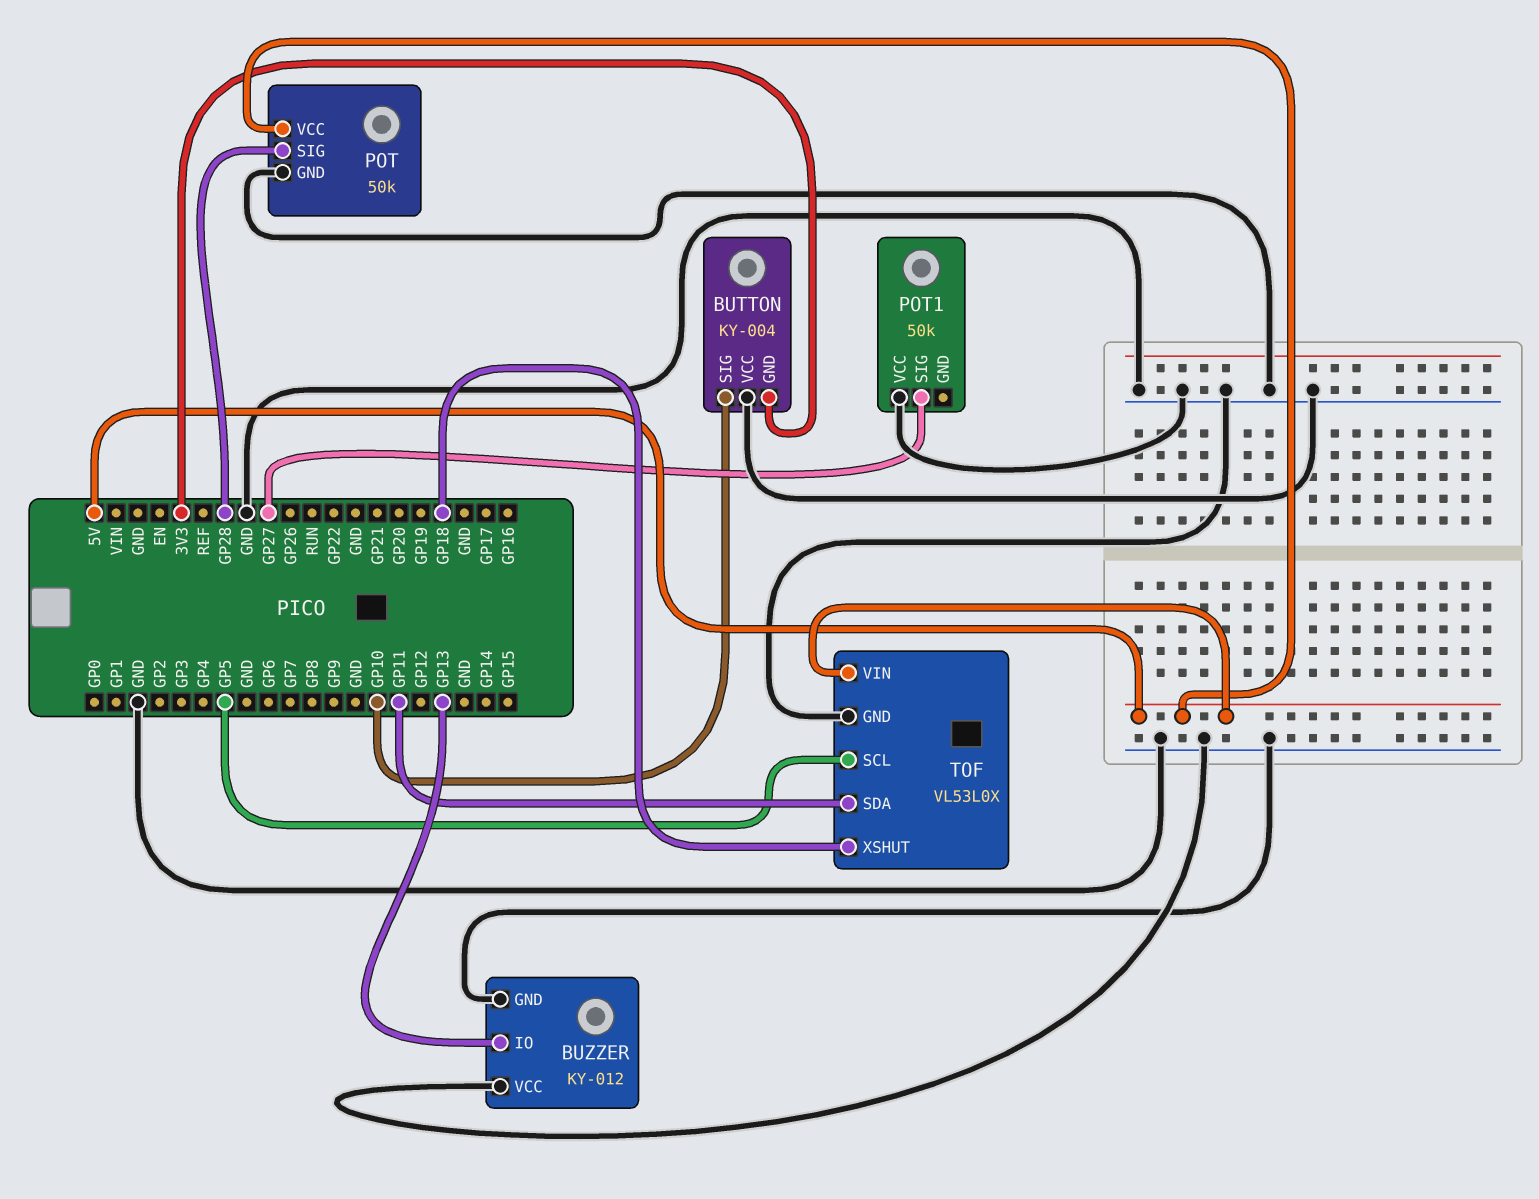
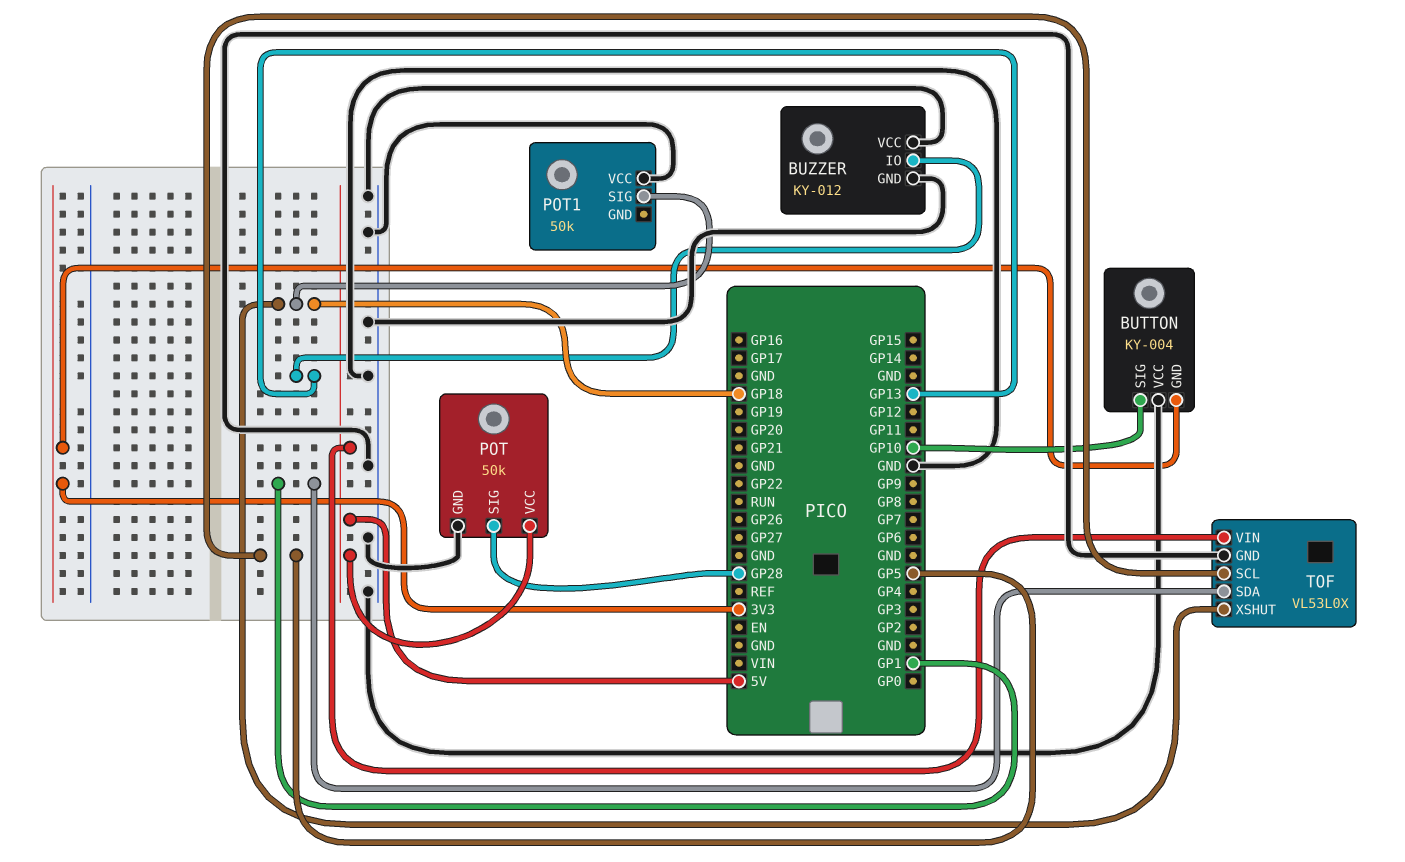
POT1 pin SIG: GP27 -> GP18
TOF pin SDA: GP11 -> GP1

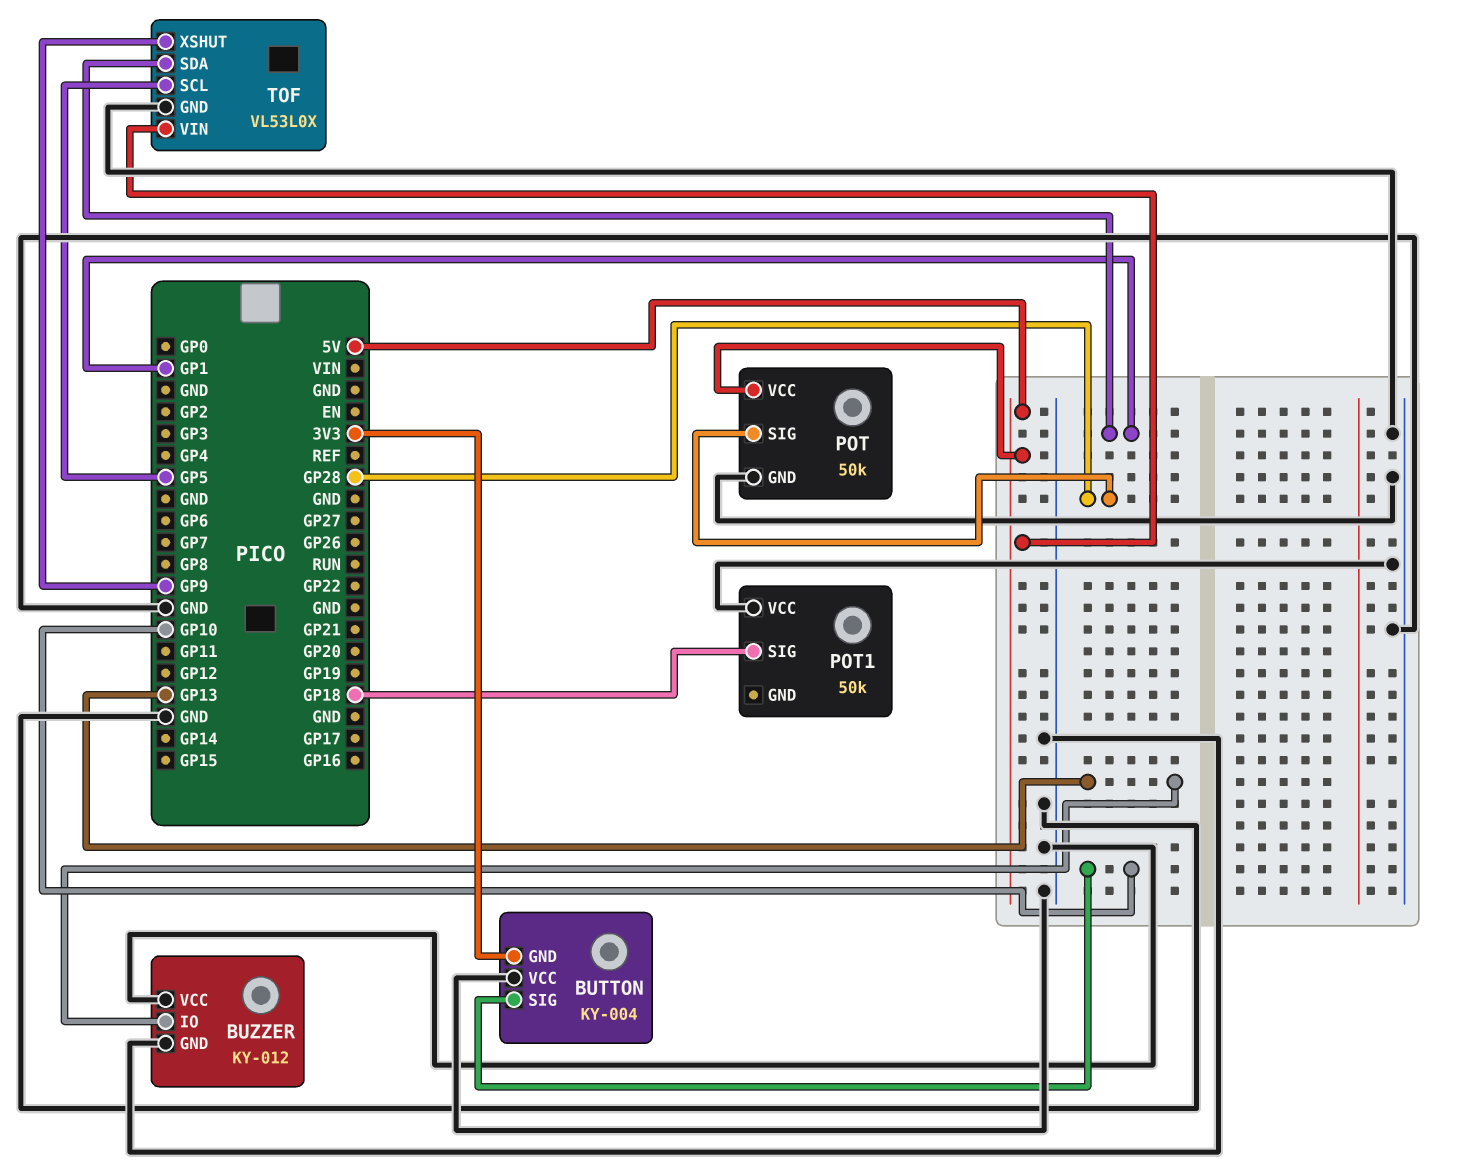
TOF pin XSHUT: GP18 -> GP9

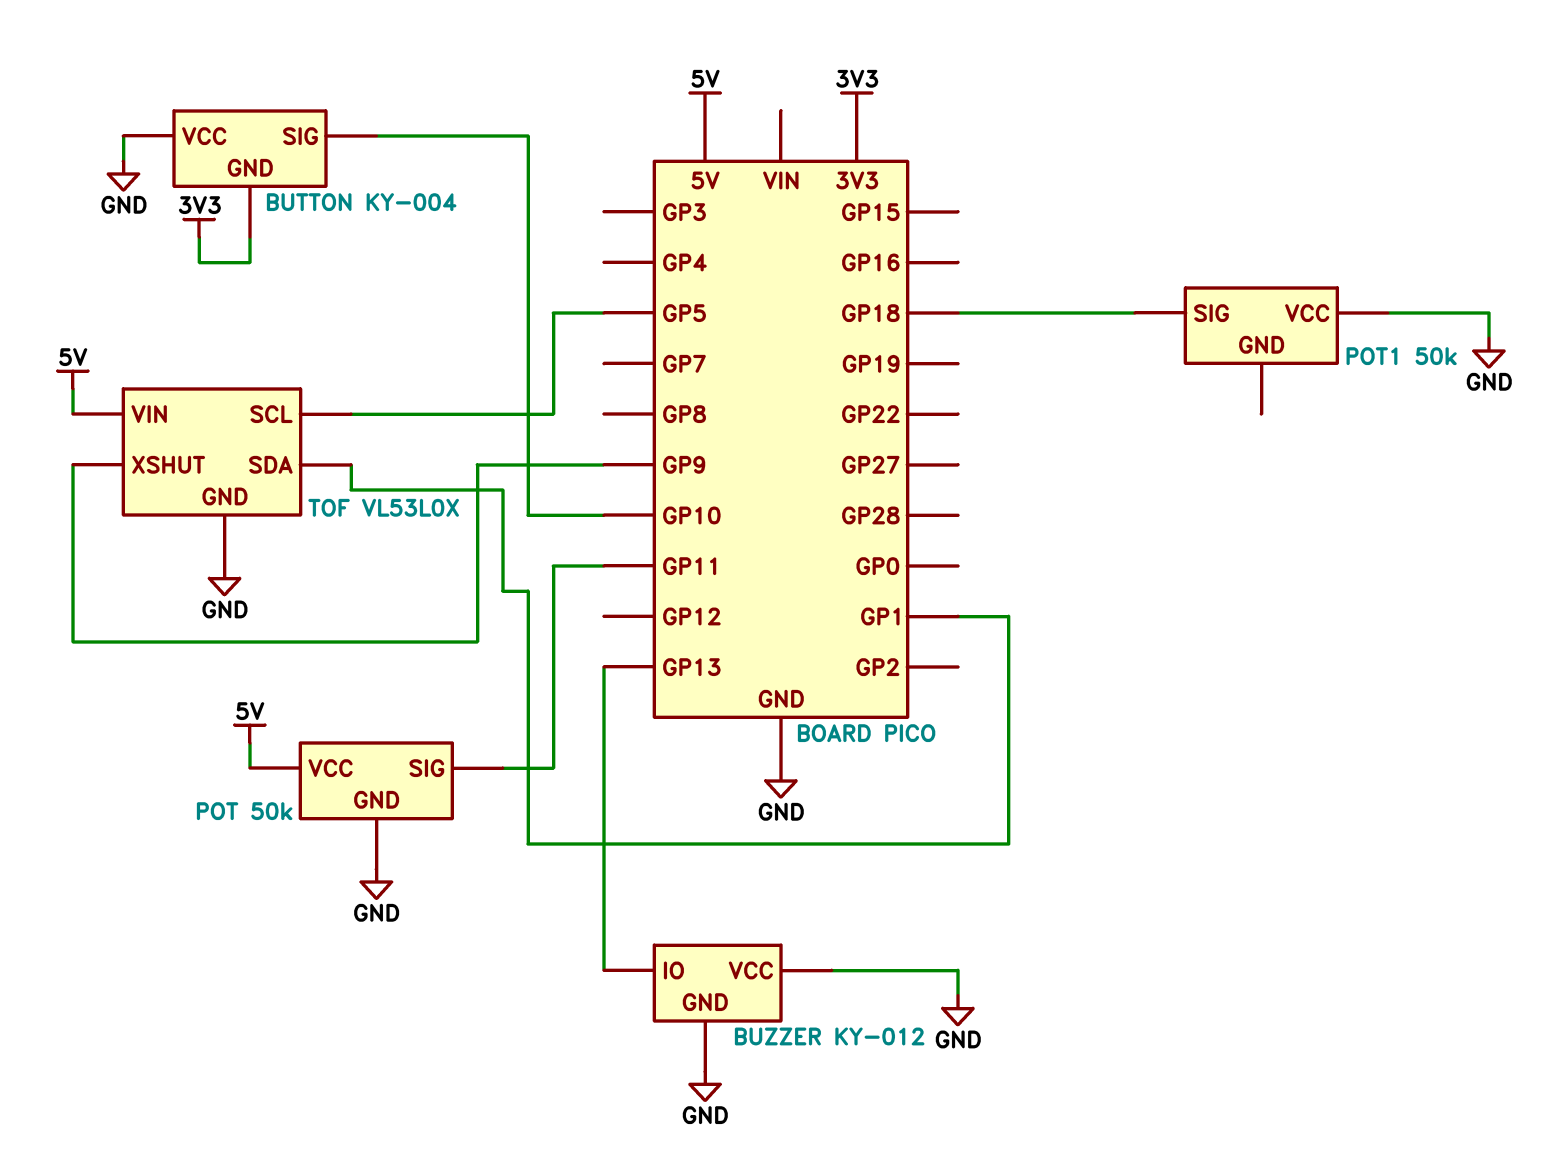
POT pin SIG: GP28 -> GP11

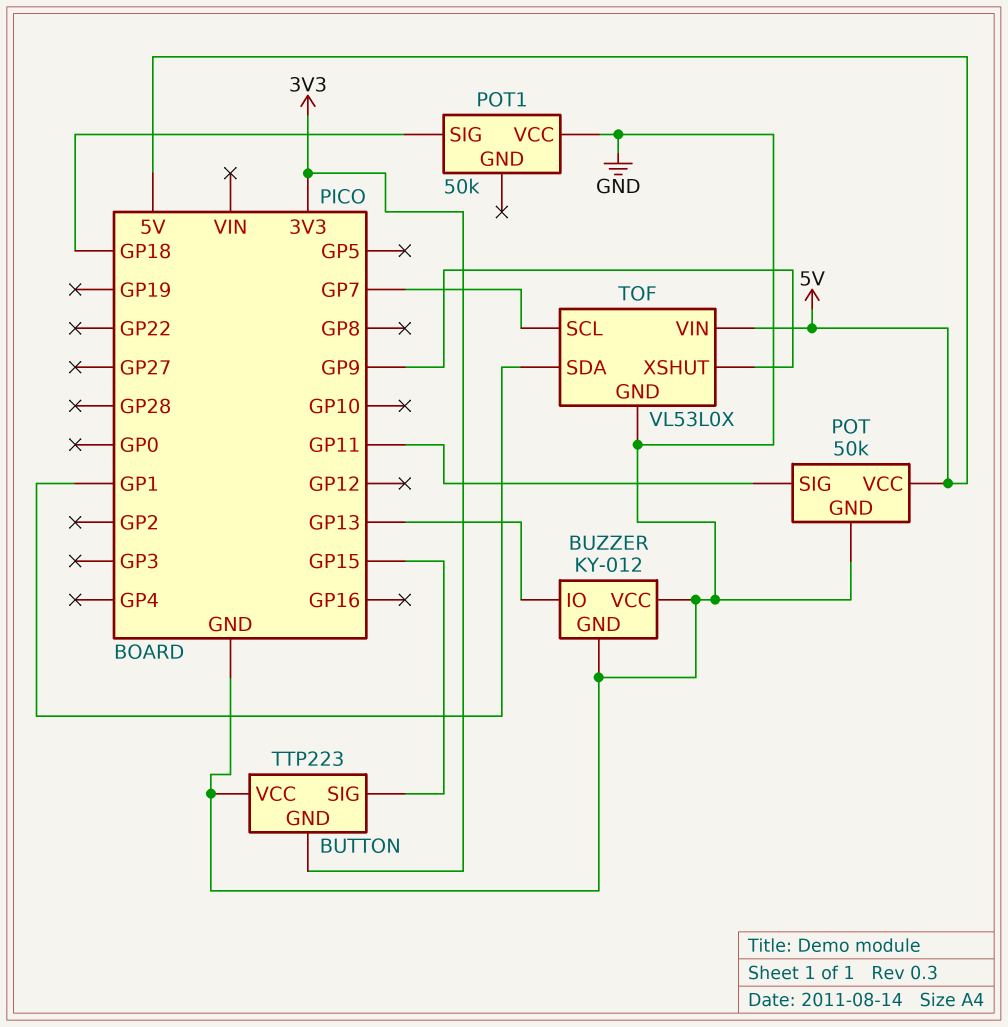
BUTTON: KY-004 -> TTP223
BUTTON pin SIG: GP10 -> GP15
TOF pin SCL: GP5 -> GP7

